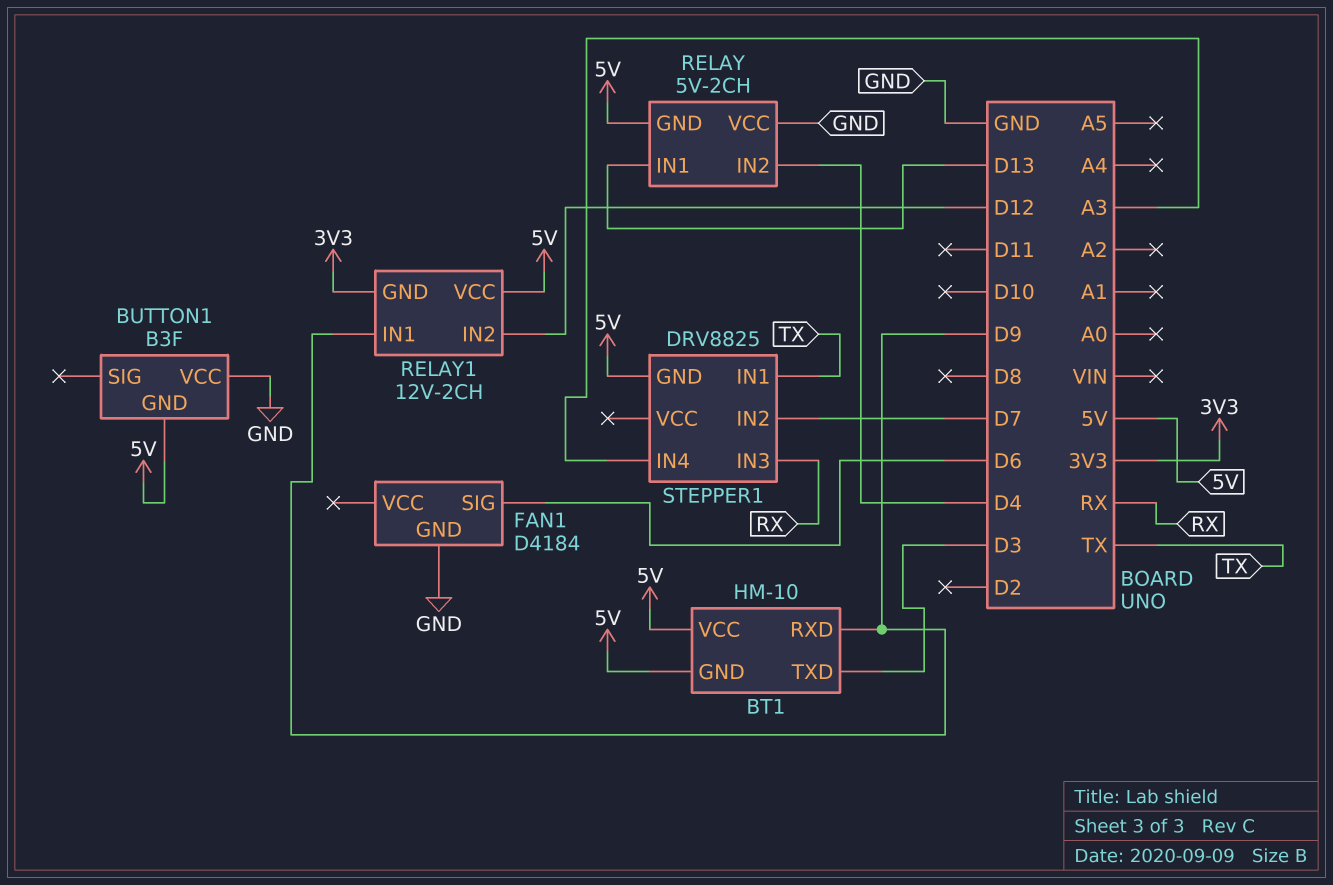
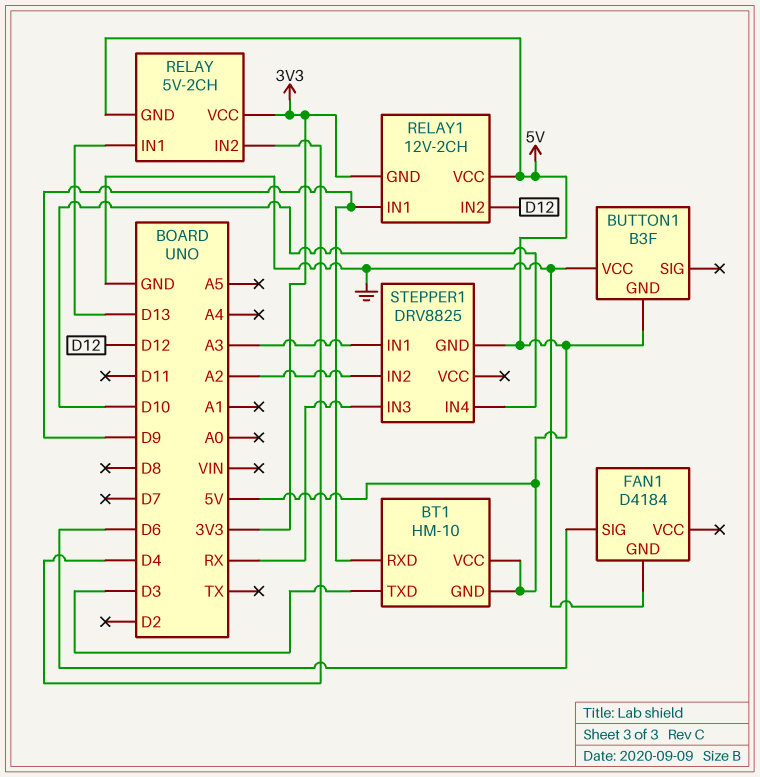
RELAY pin VCC: GND -> 3V3
STEPPER1 pin IN1: TX -> A3
STEPPER1 pin IN2: D7 -> A2
STEPPER1 pin IN4: A3 -> D10

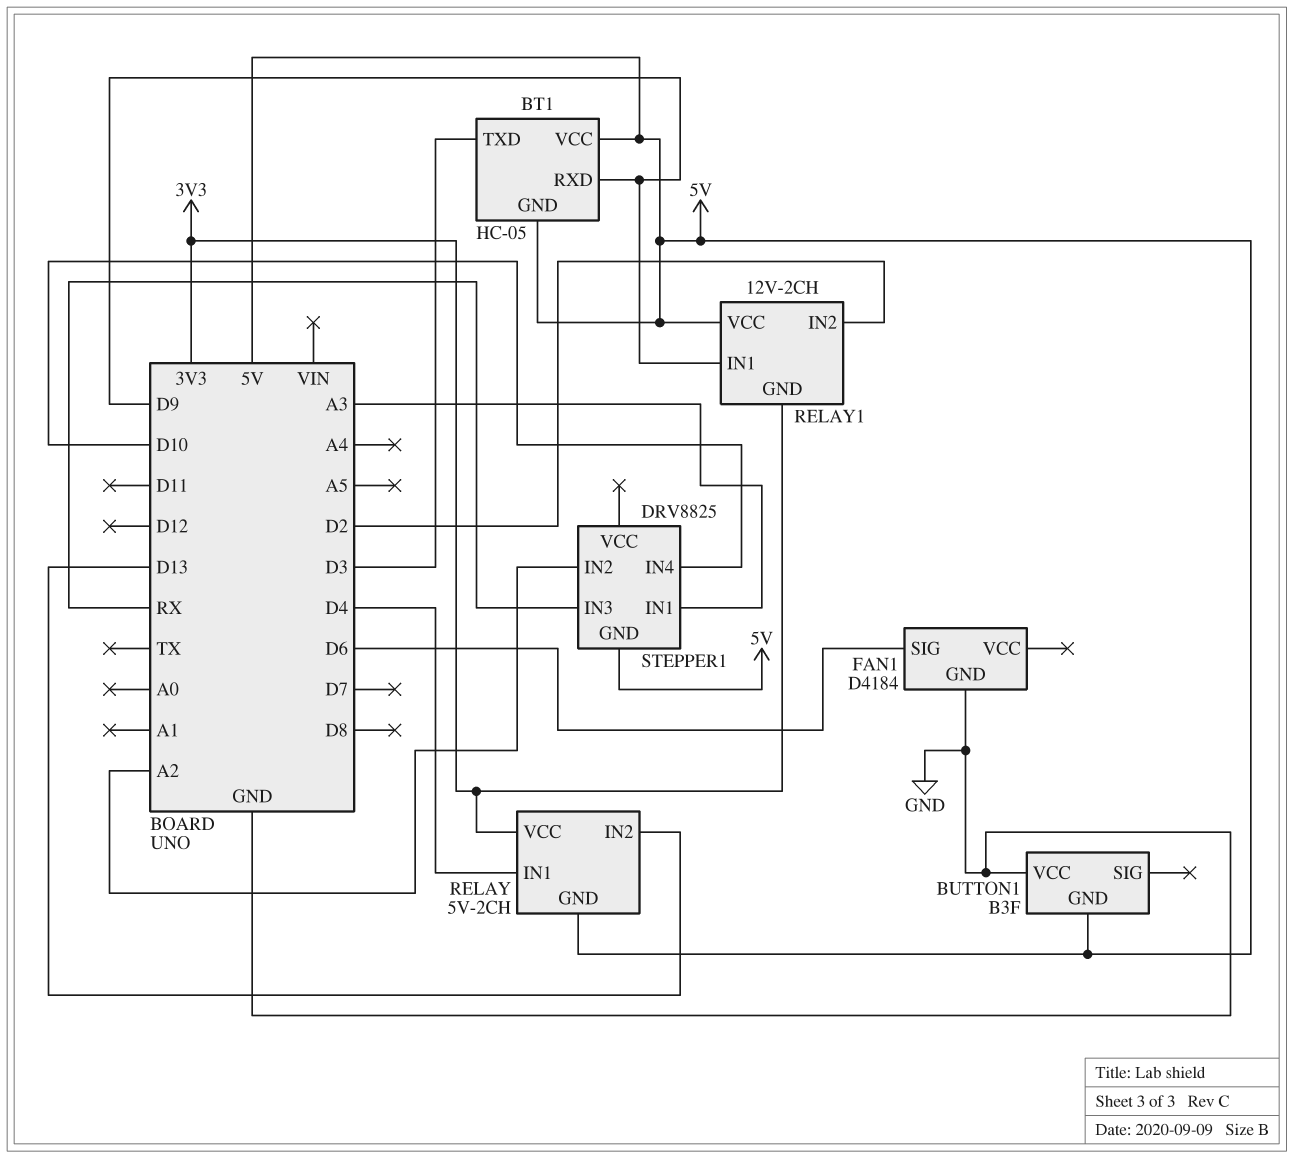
BT1: HM-10 -> HC-05
RELAY pin IN1: D13 -> D4
RELAY pin IN2: D4 -> D13
RELAY1 pin IN2: D12 -> D2

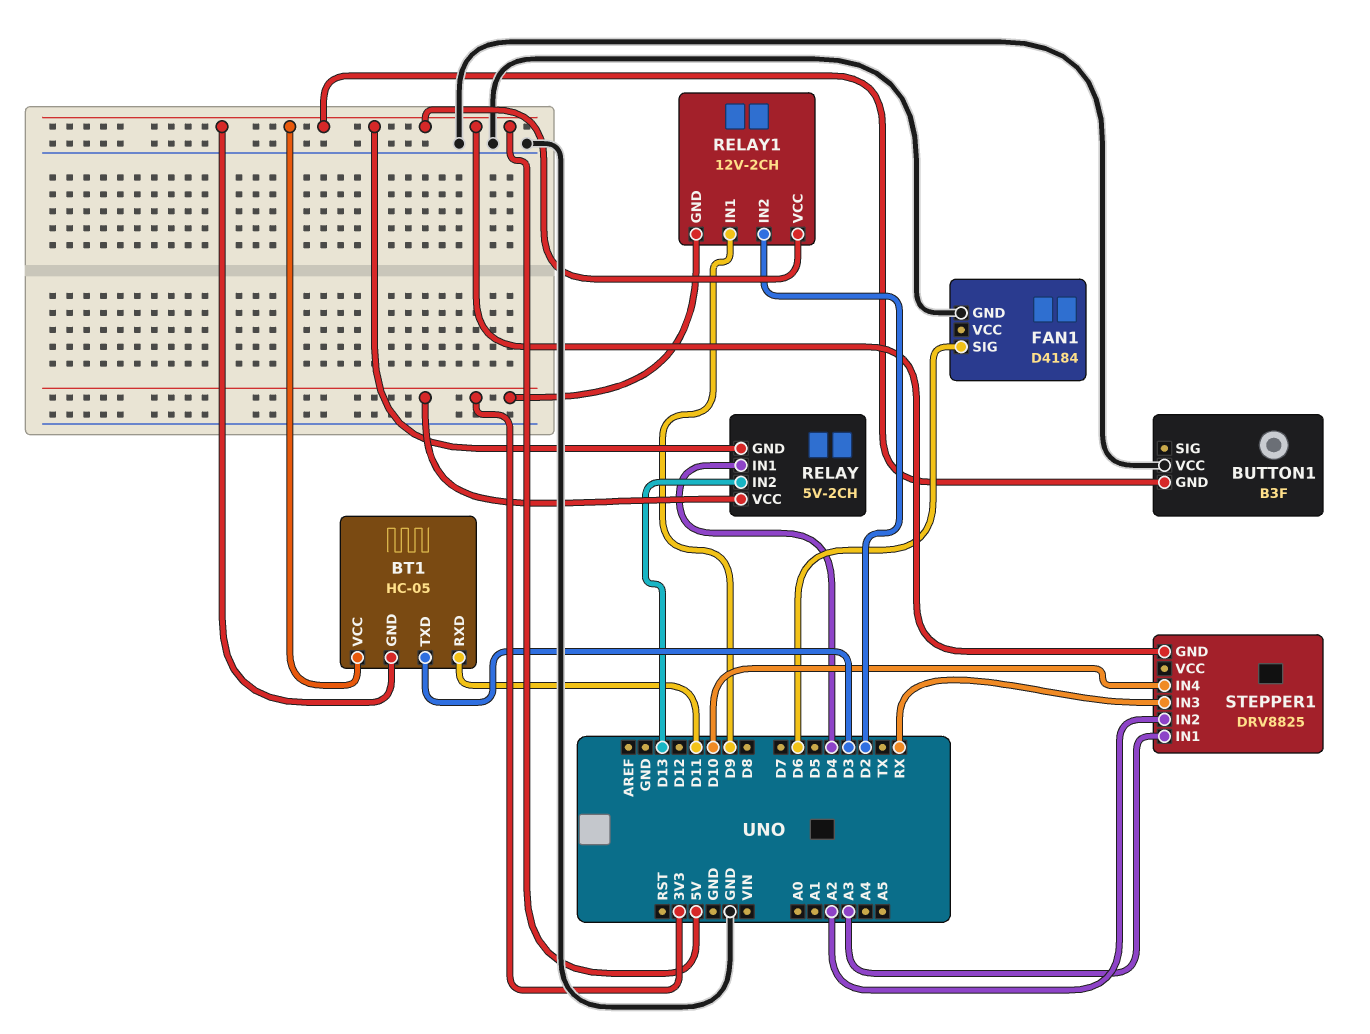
BT1 pin RXD: D9 -> D11

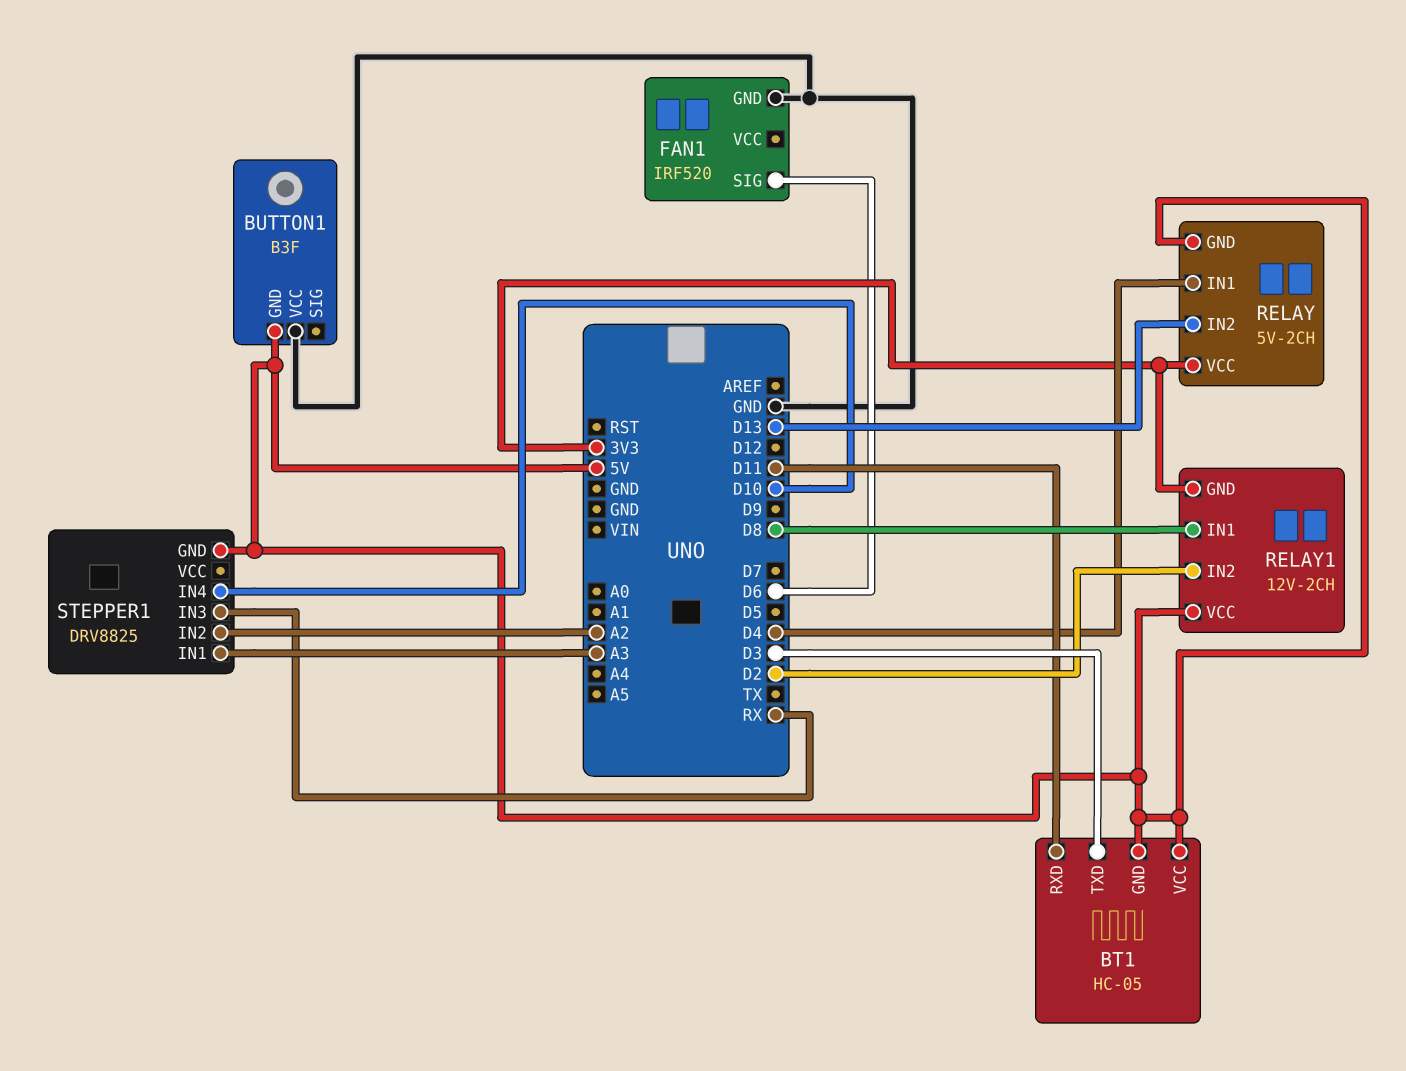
FAN1: D4184 -> IRF520
RELAY1 pin IN1: D9 -> D8

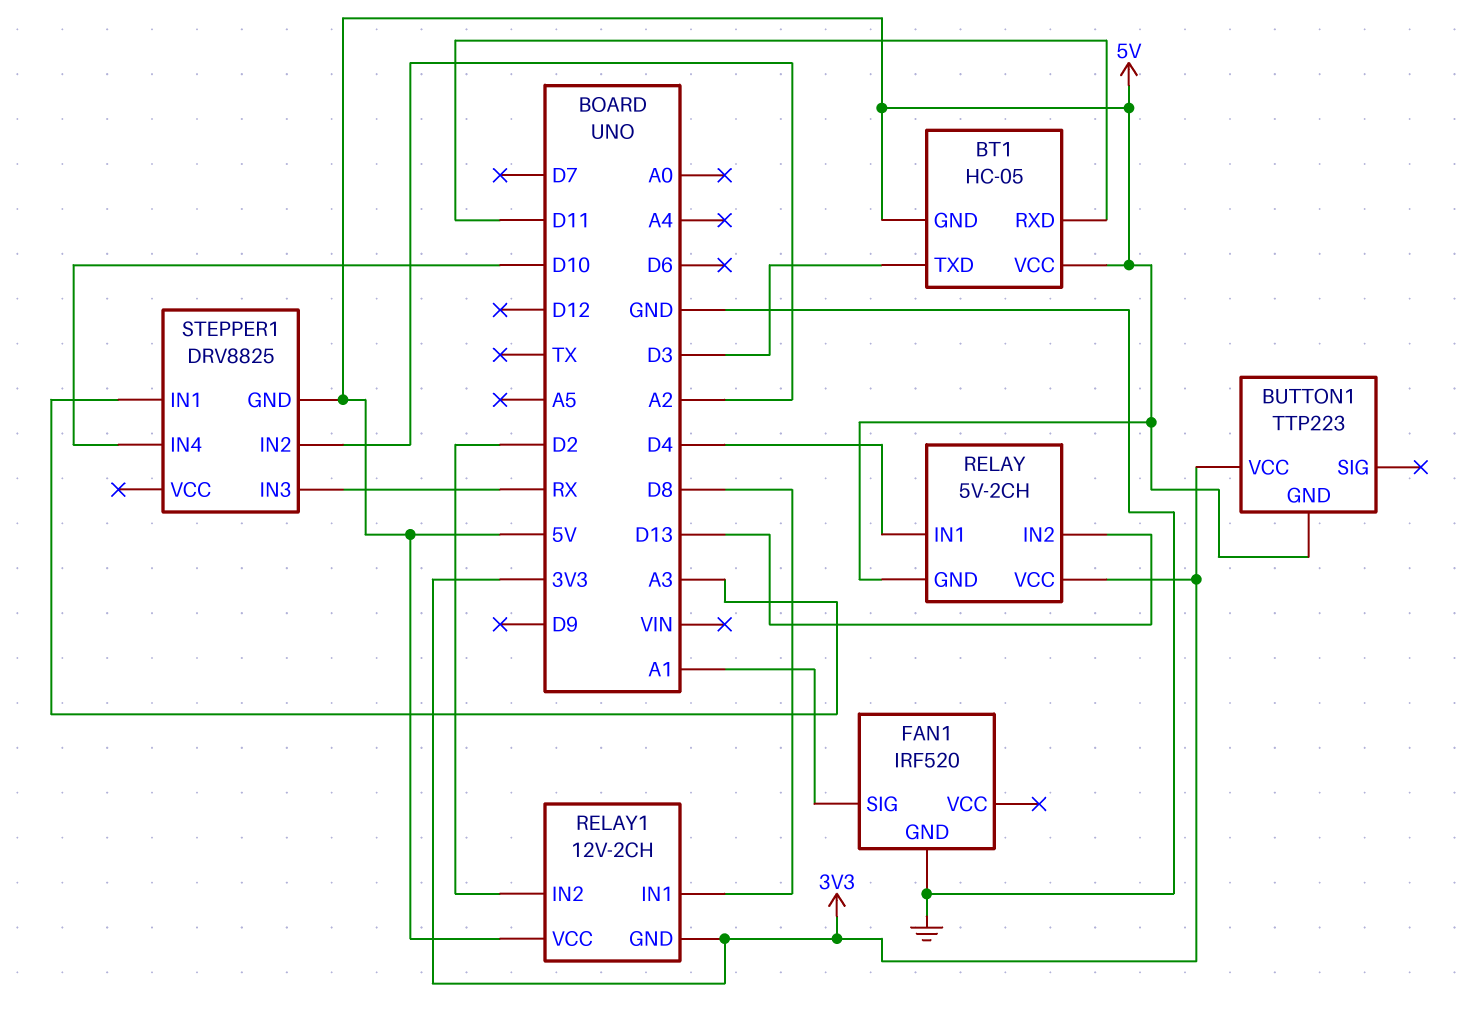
BUTTON1: B3F -> TTP223
BUTTON1 pin VCC: GND -> 3V3
FAN1 pin SIG: D6 -> A1

